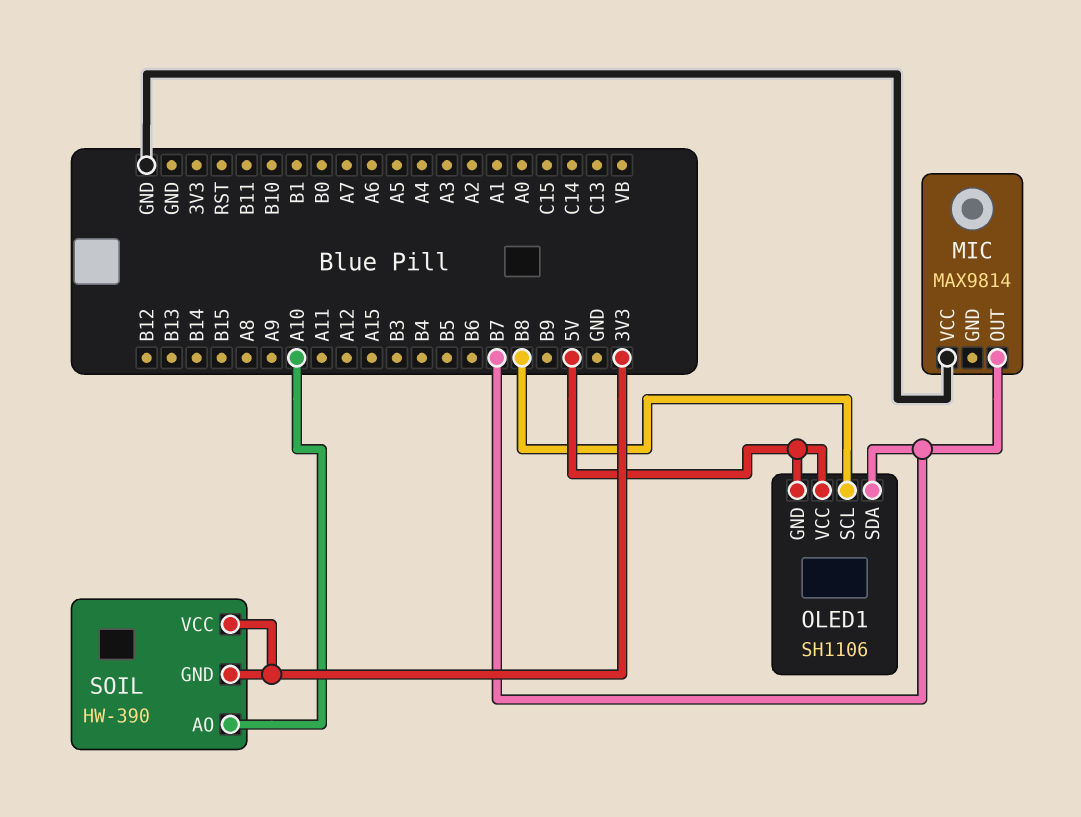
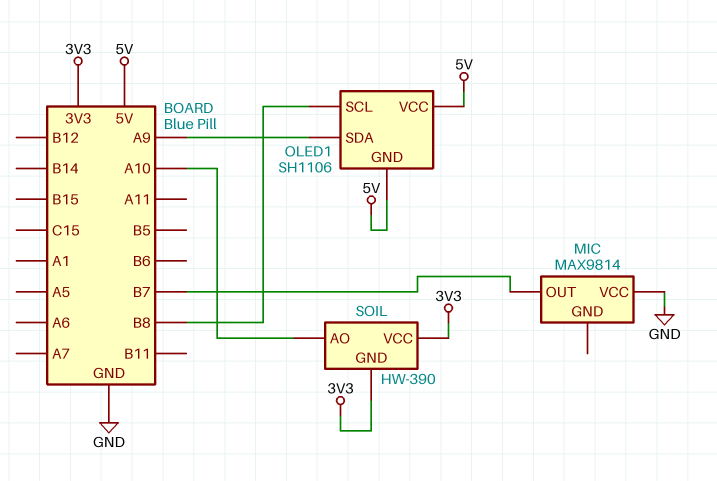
OLED1 pin SDA: B7 -> A9

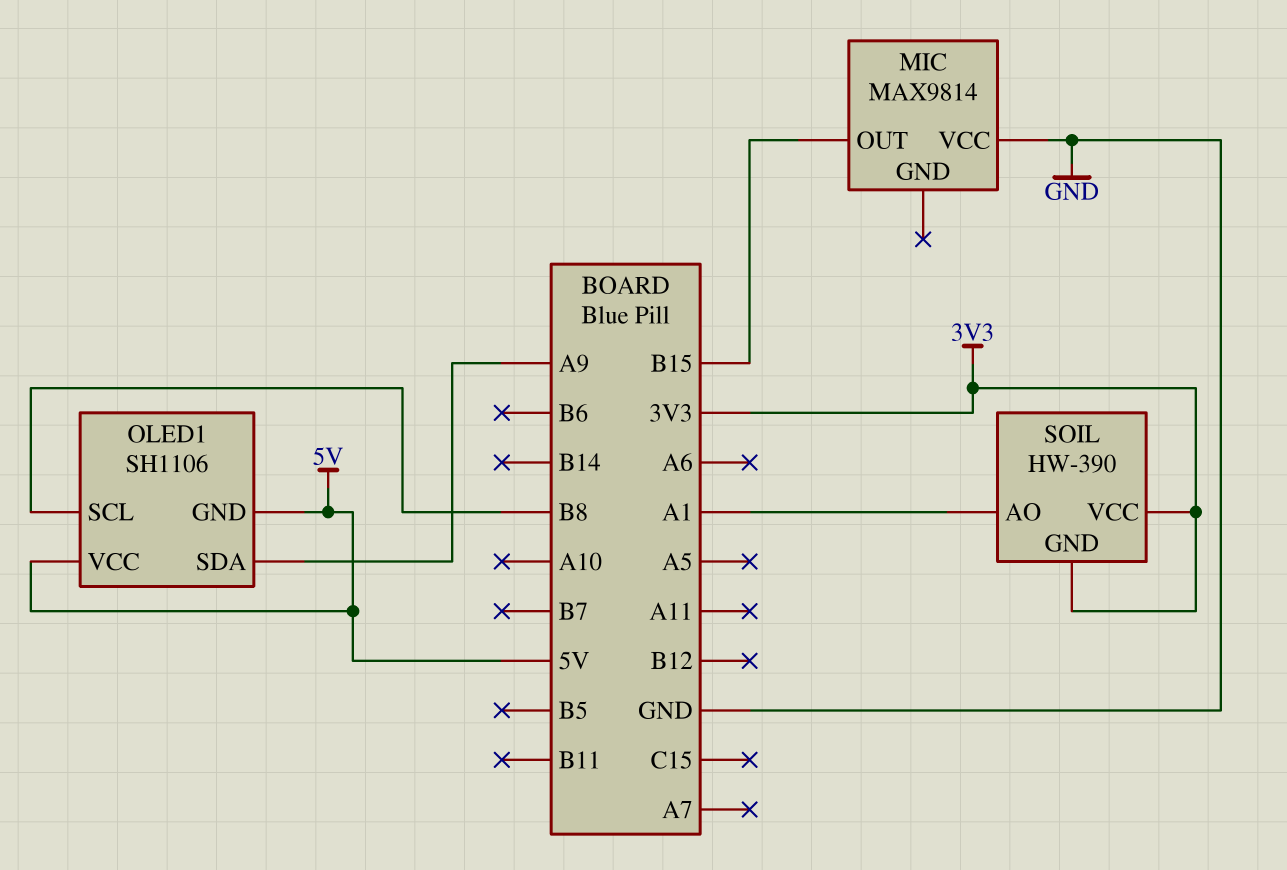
MIC pin OUT: B7 -> B15
SOIL pin AO: A10 -> A1

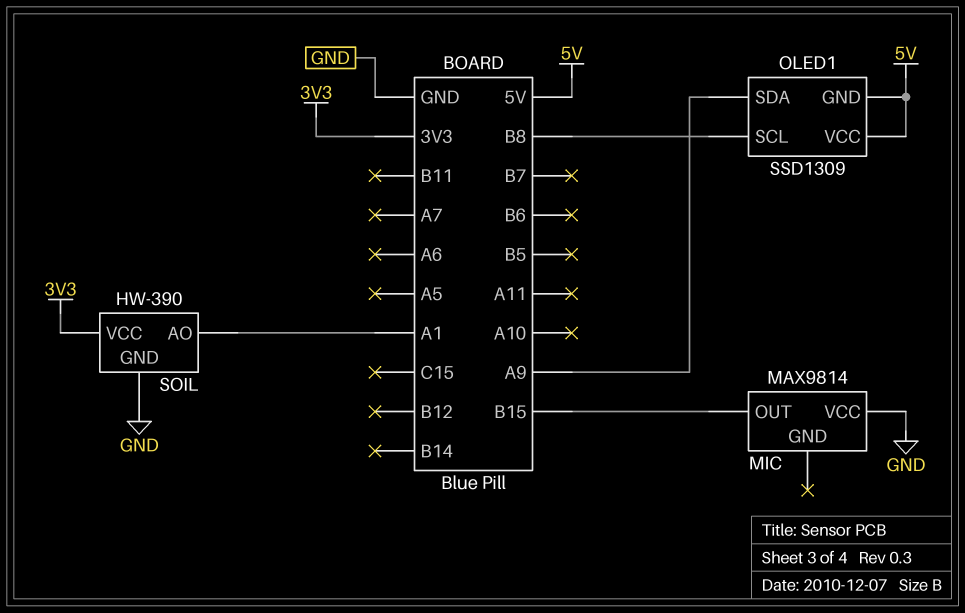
OLED1: SH1106 -> SSD1309
SOIL pin GND: 3V3 -> GND

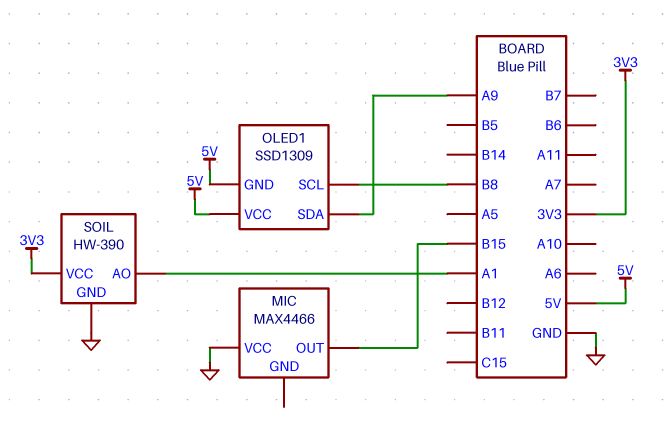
MIC: MAX9814 -> MAX4466

